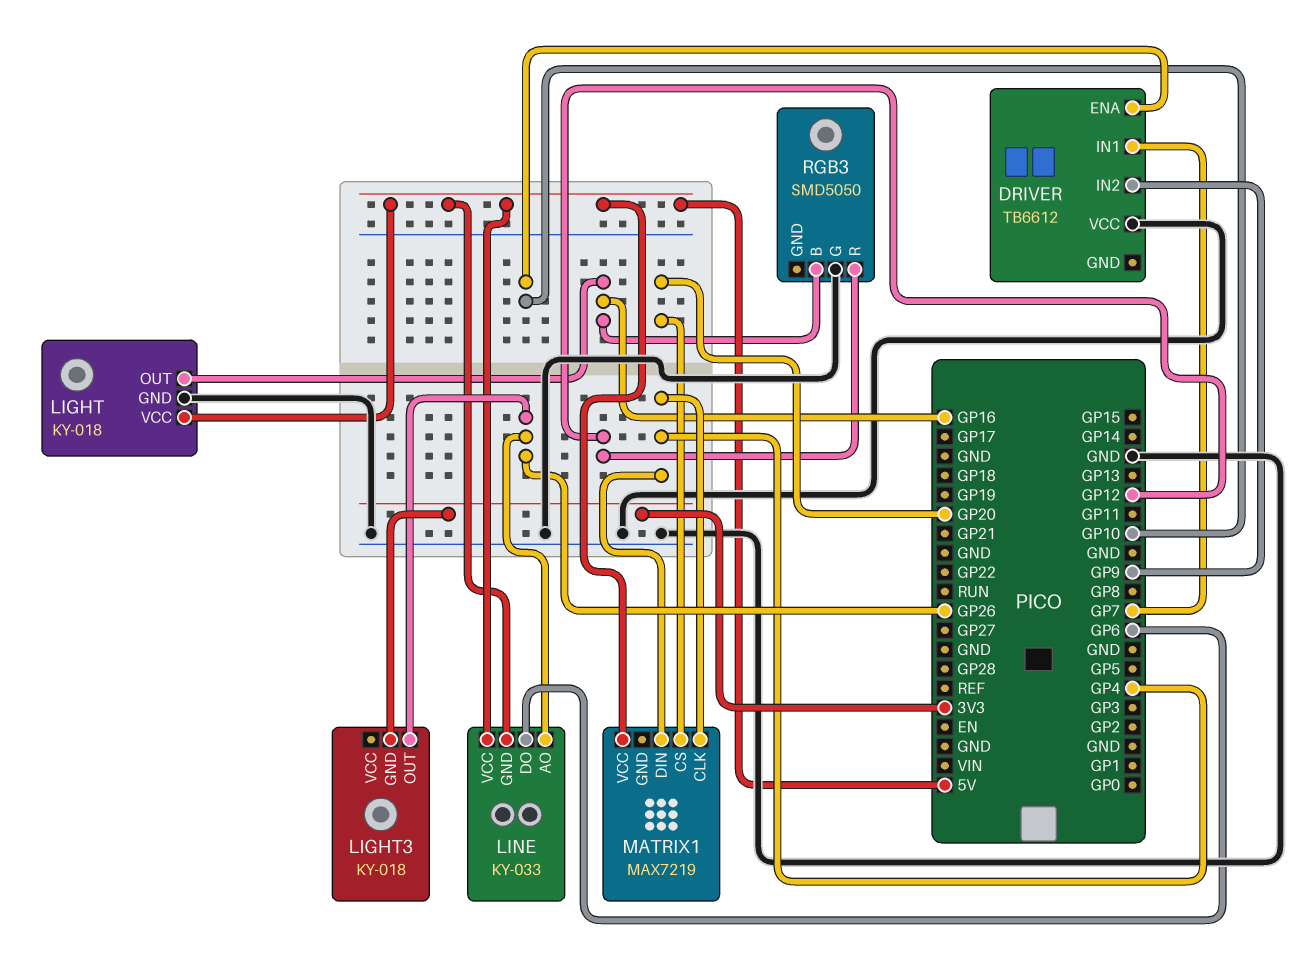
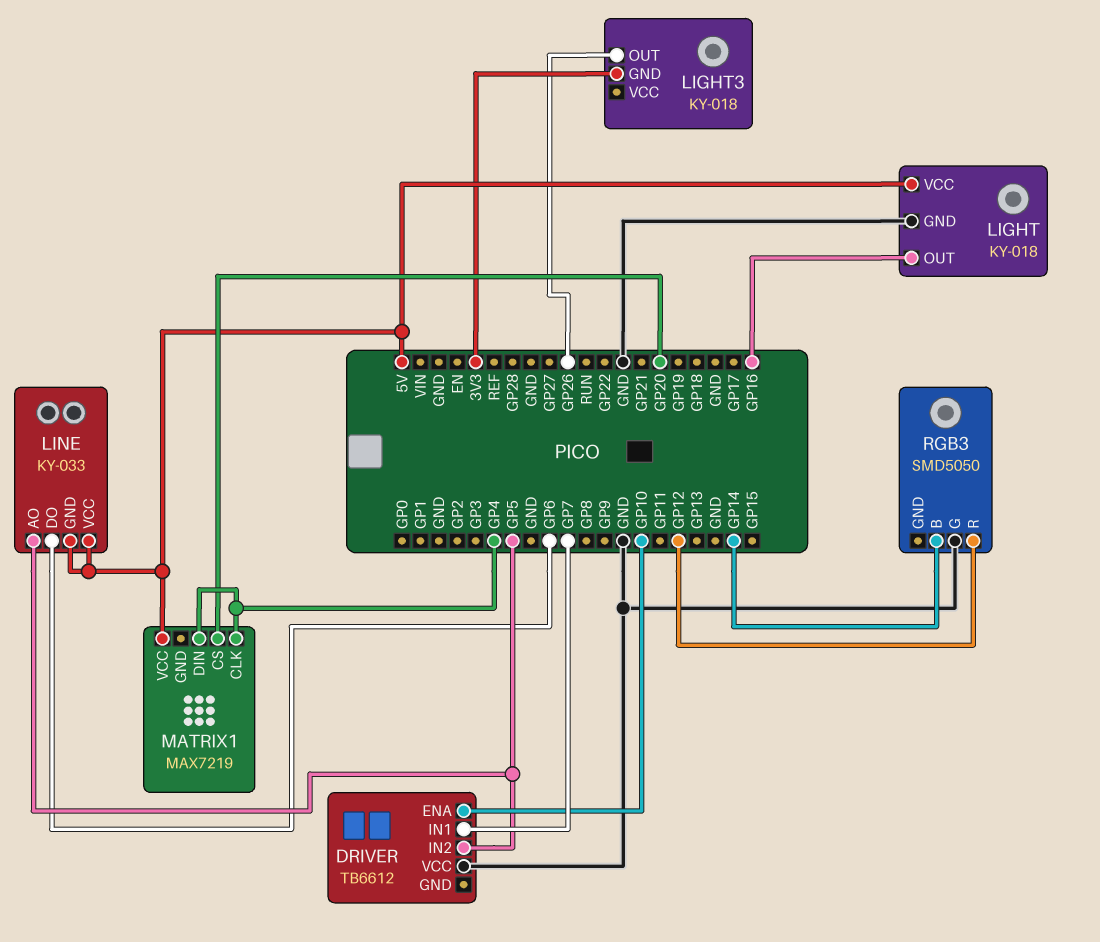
DRIVER pin IN2: GP9 -> GP5
LINE pin AO: GP26 -> GP5
RGB3 pin B: GP16 -> GP14

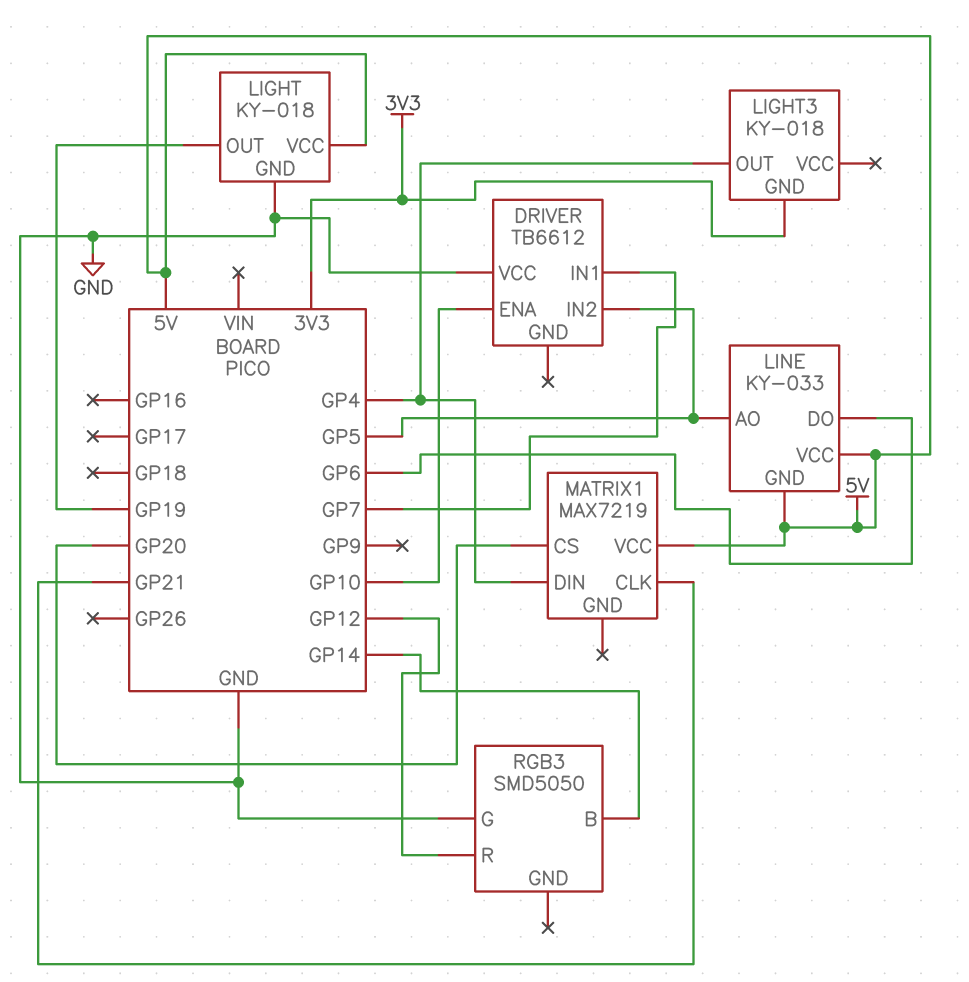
LIGHT pin OUT: GP16 -> GP19
LIGHT3 pin OUT: GP26 -> GP4
MATRIX1 pin CLK: GP4 -> GP21

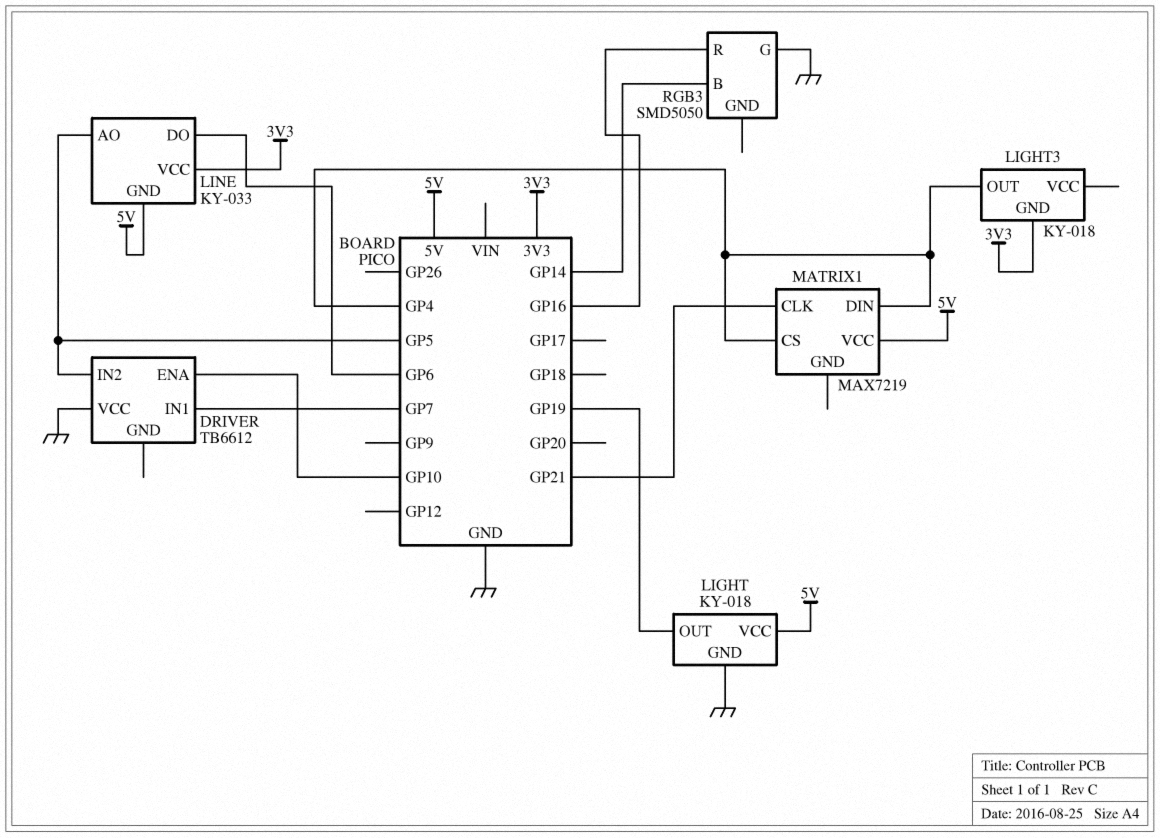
LINE pin VCC: 5V -> 3V3
MATRIX1 pin CS: GP20 -> GP4
RGB3 pin R: GP12 -> GP16

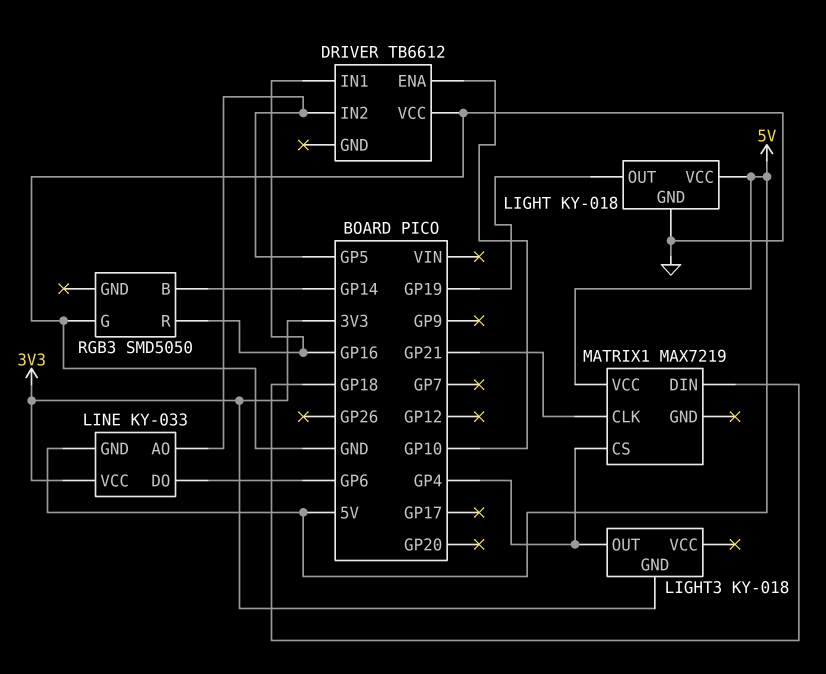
DRIVER pin IN1: GP7 -> GP16
MATRIX1 pin DIN: GP4 -> GP18

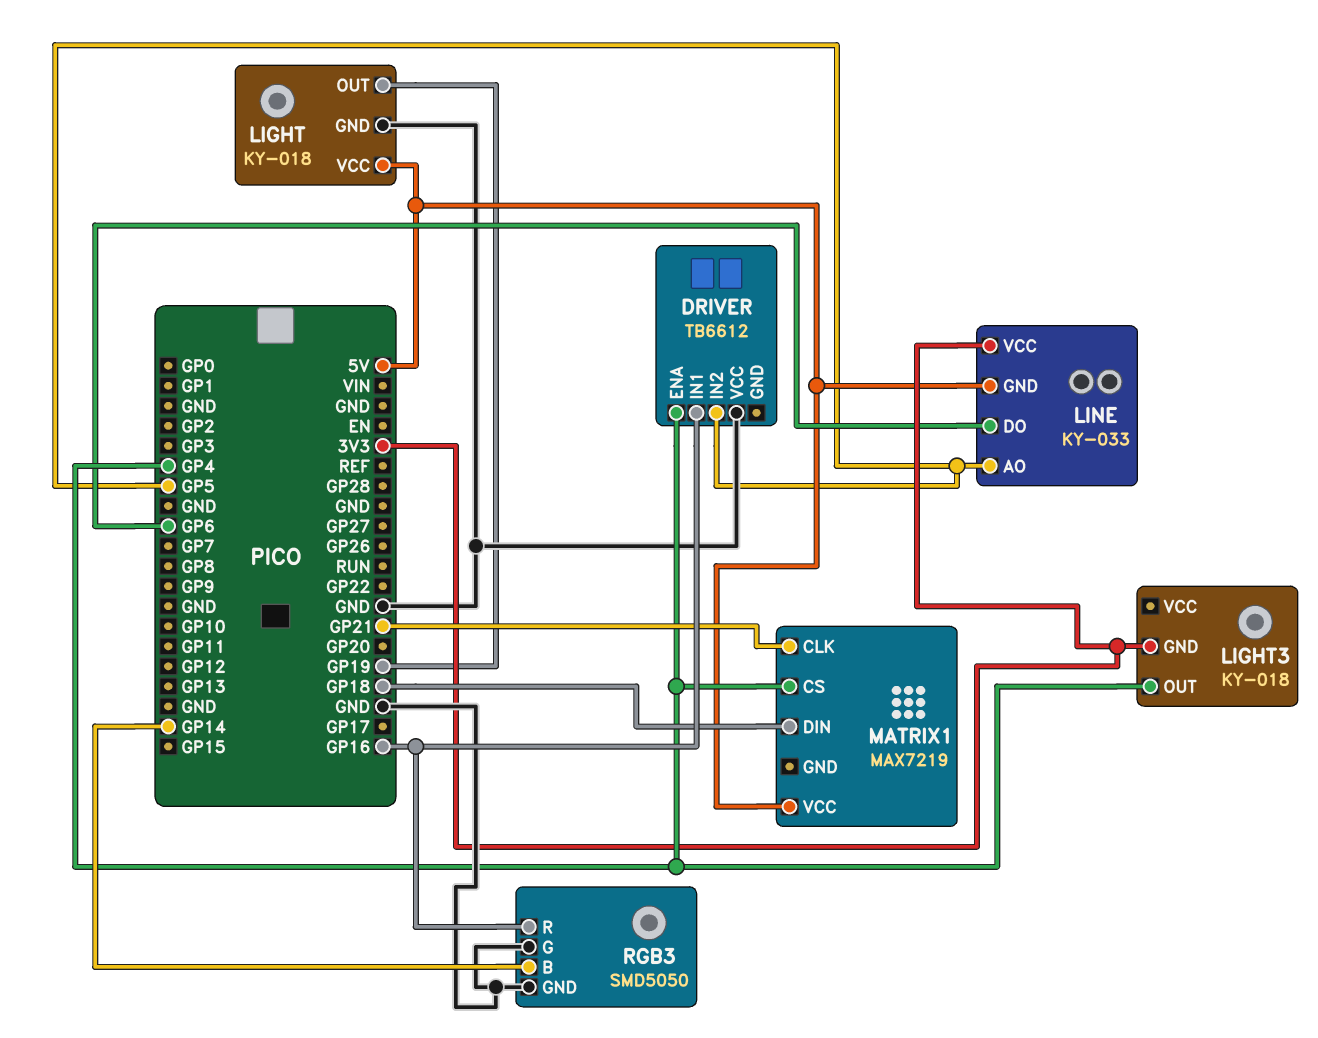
DRIVER pin ENA: GP10 -> GP4
RGB3 pin GND: none -> GND

